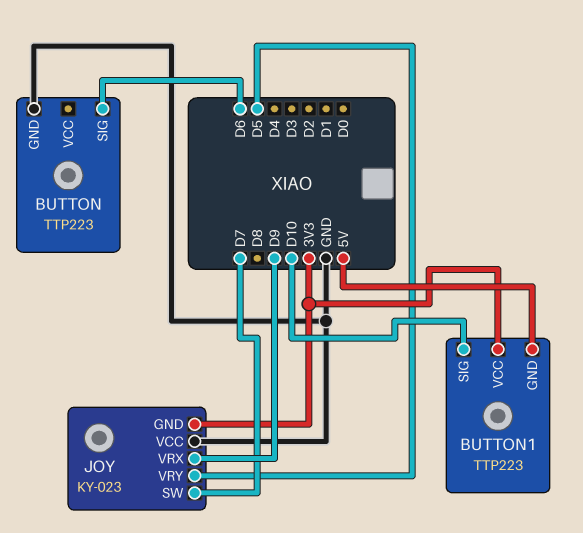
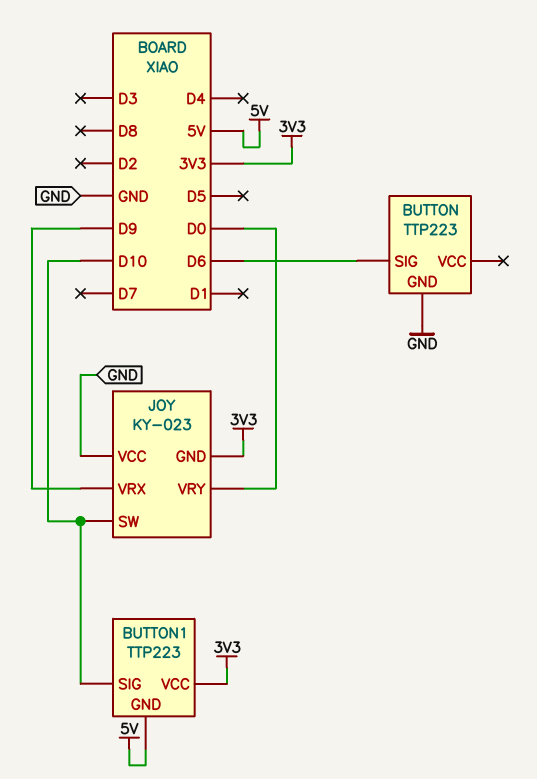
JOY pin SW: D7 -> D10
JOY pin VRY: D5 -> D0

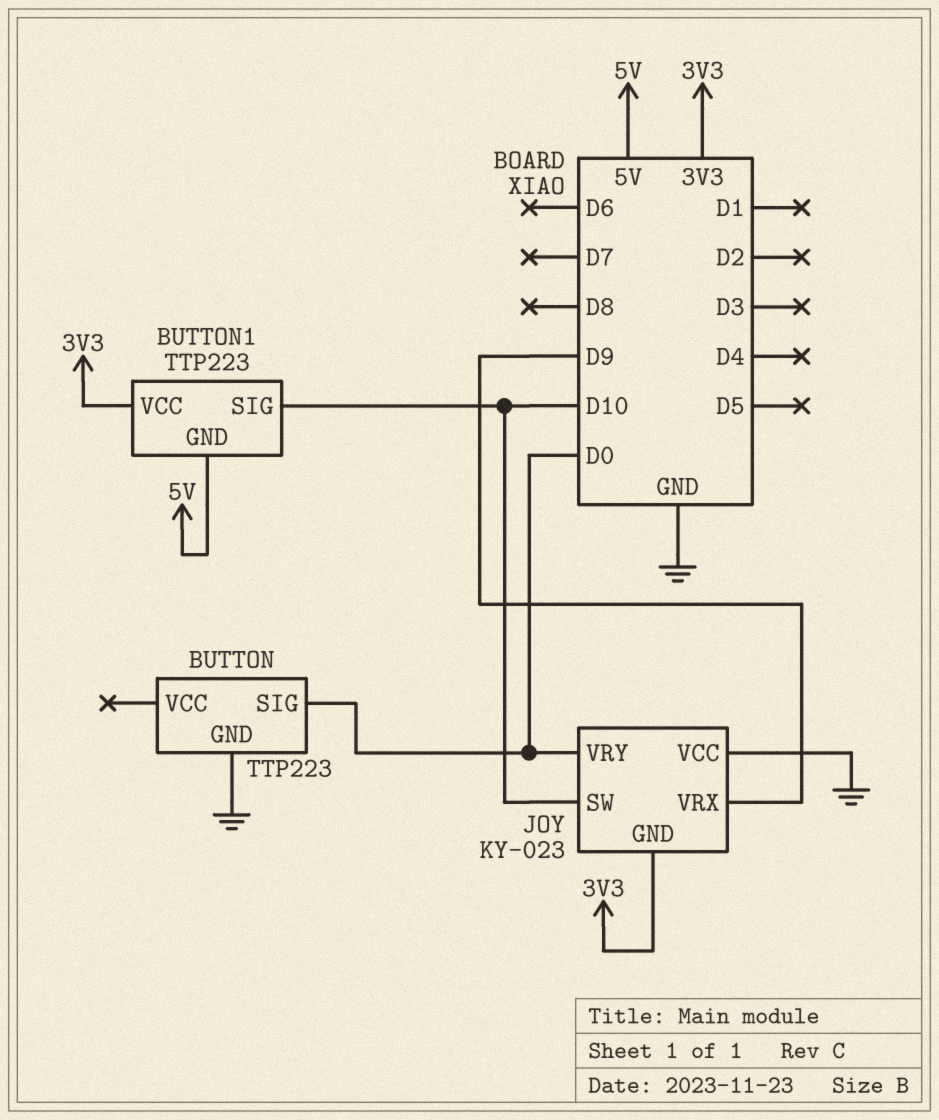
BUTTON pin SIG: D6 -> D0

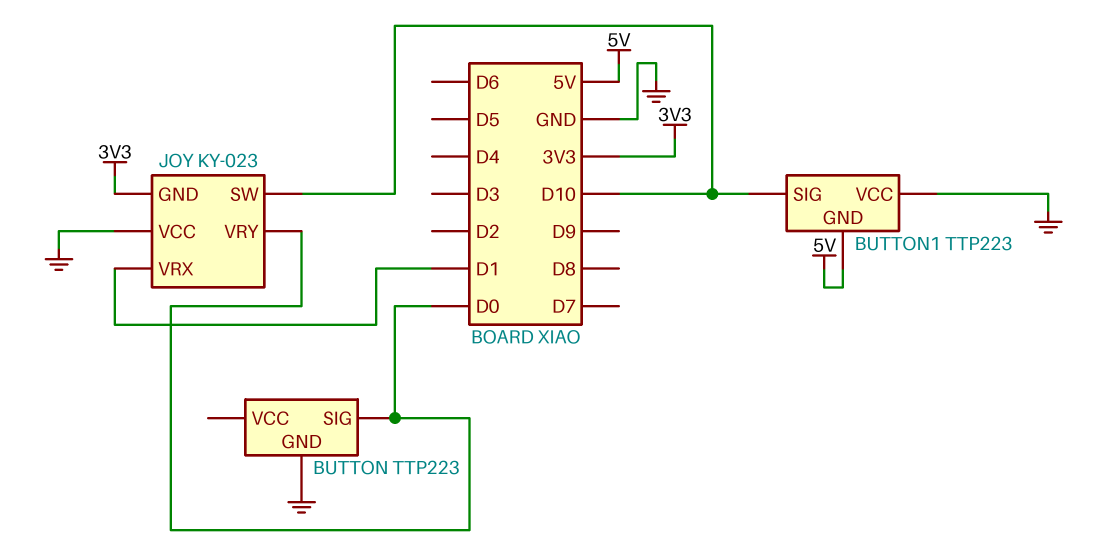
BUTTON1 pin VCC: 3V3 -> GND
JOY pin VRX: D9 -> D1

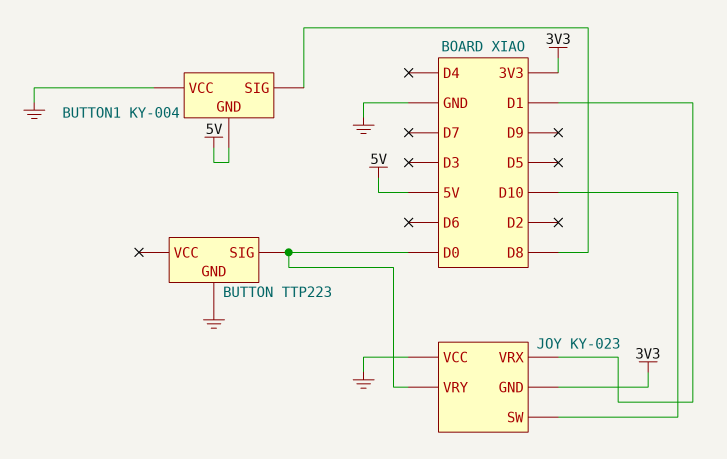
BUTTON1: TTP223 -> KY-004
BUTTON1 pin SIG: D10 -> D8

